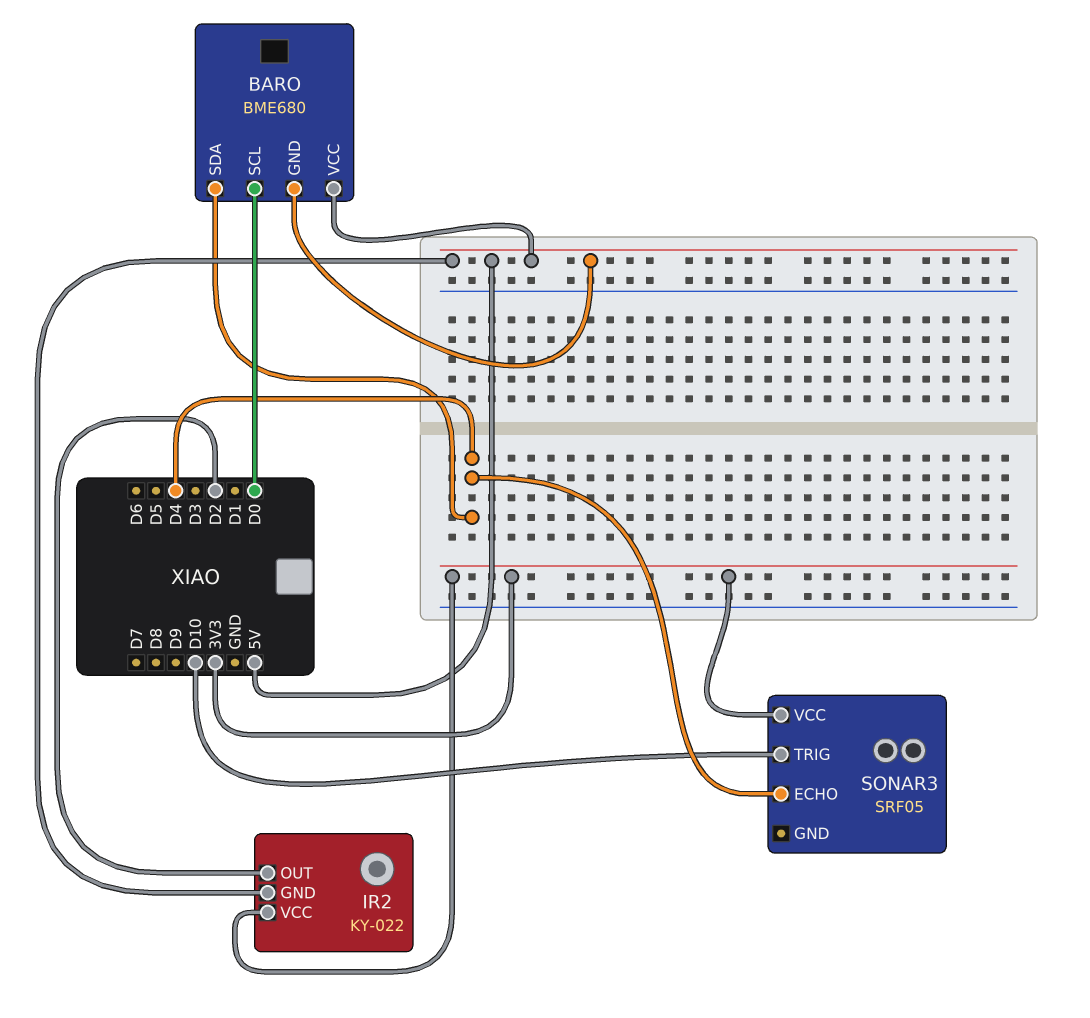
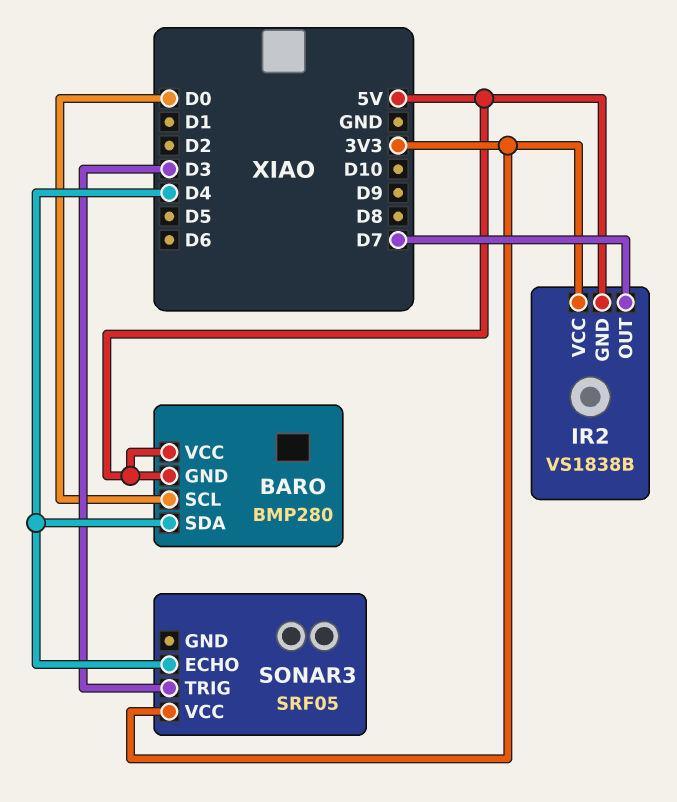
BARO: BME680 -> BMP280
IR2: KY-022 -> VS1838B
IR2 pin OUT: D2 -> D7
SONAR3 pin TRIG: D10 -> D3

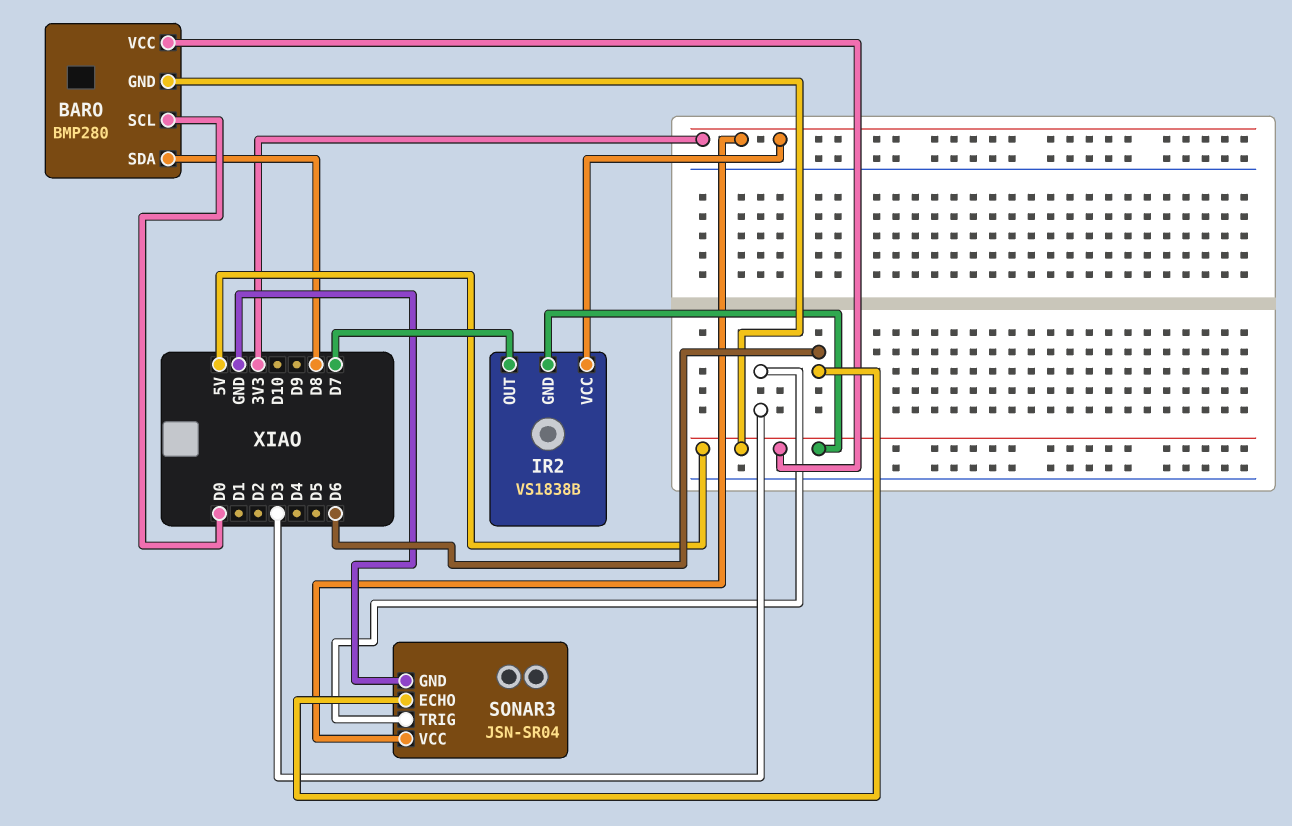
BARO pin SDA: D4 -> D8
SONAR3: SRF05 -> JSN-SR04
SONAR3 pin ECHO: D4 -> D6
SONAR3 pin GND: none -> GND

